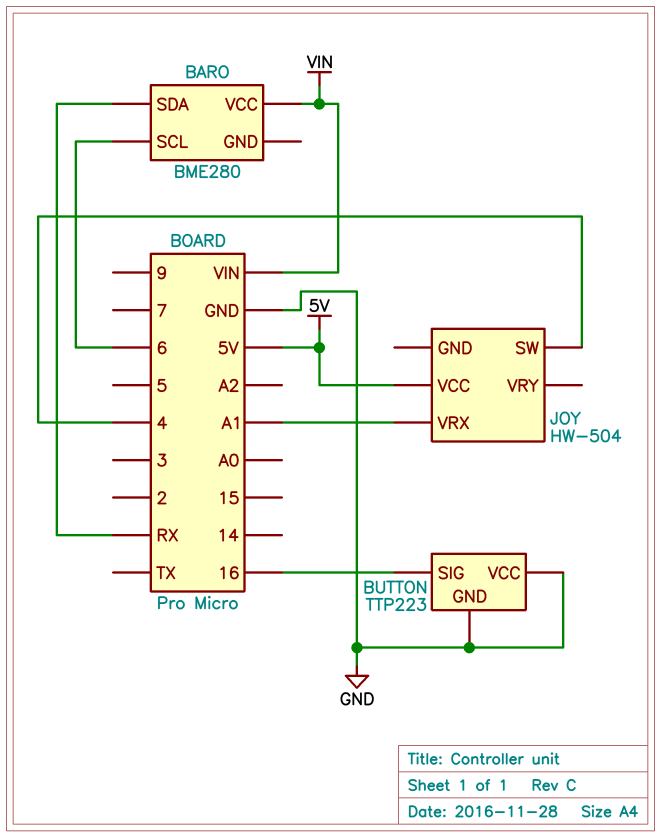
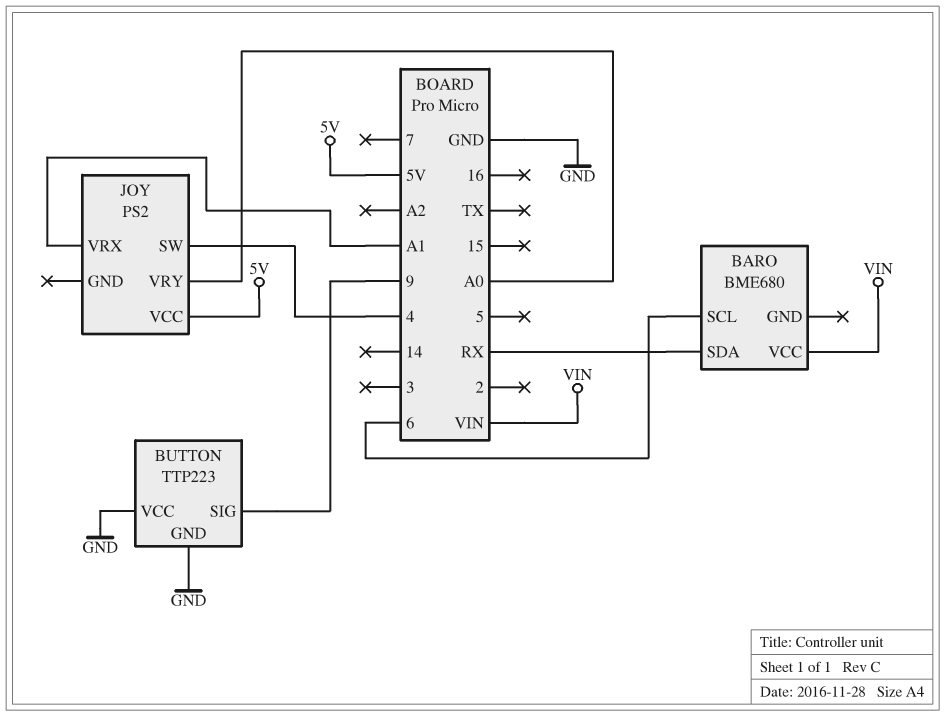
BARO: BME280 -> BME680
BUTTON pin SIG: 16 -> 9
JOY: HW-504 -> PS2
JOY pin VRY: none -> A0

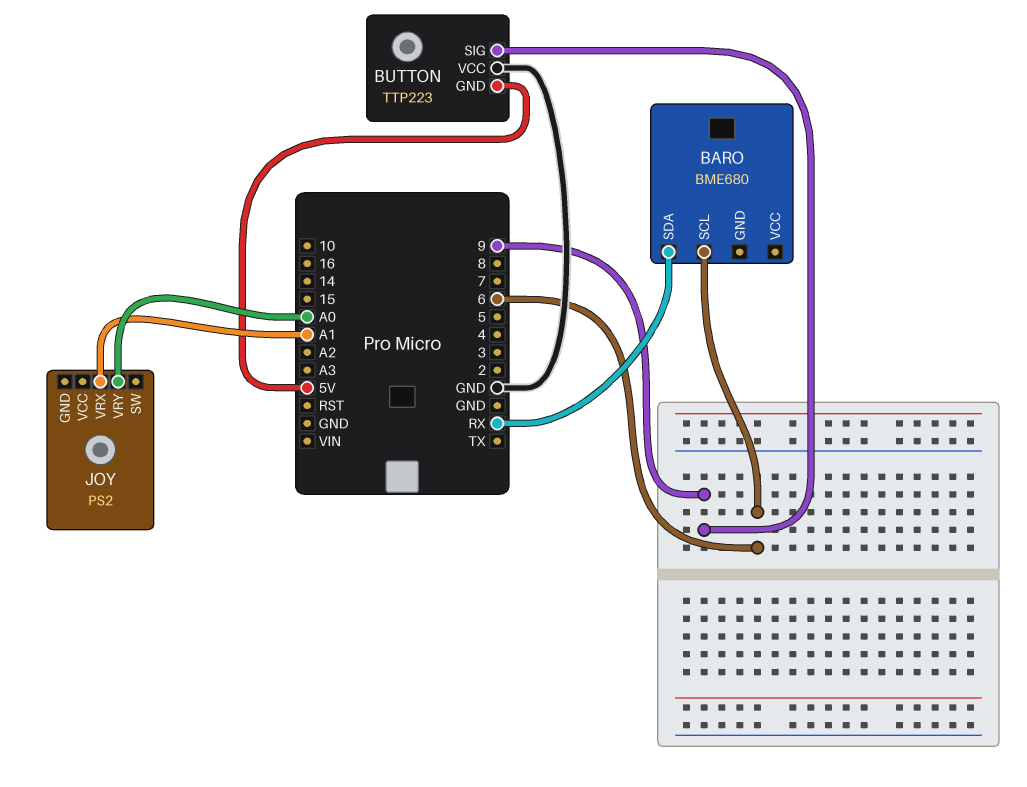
BARO pin VCC: VIN -> none
BUTTON pin GND: GND -> 5V
JOY pin SW: 4 -> none
JOY pin VCC: 5V -> none

